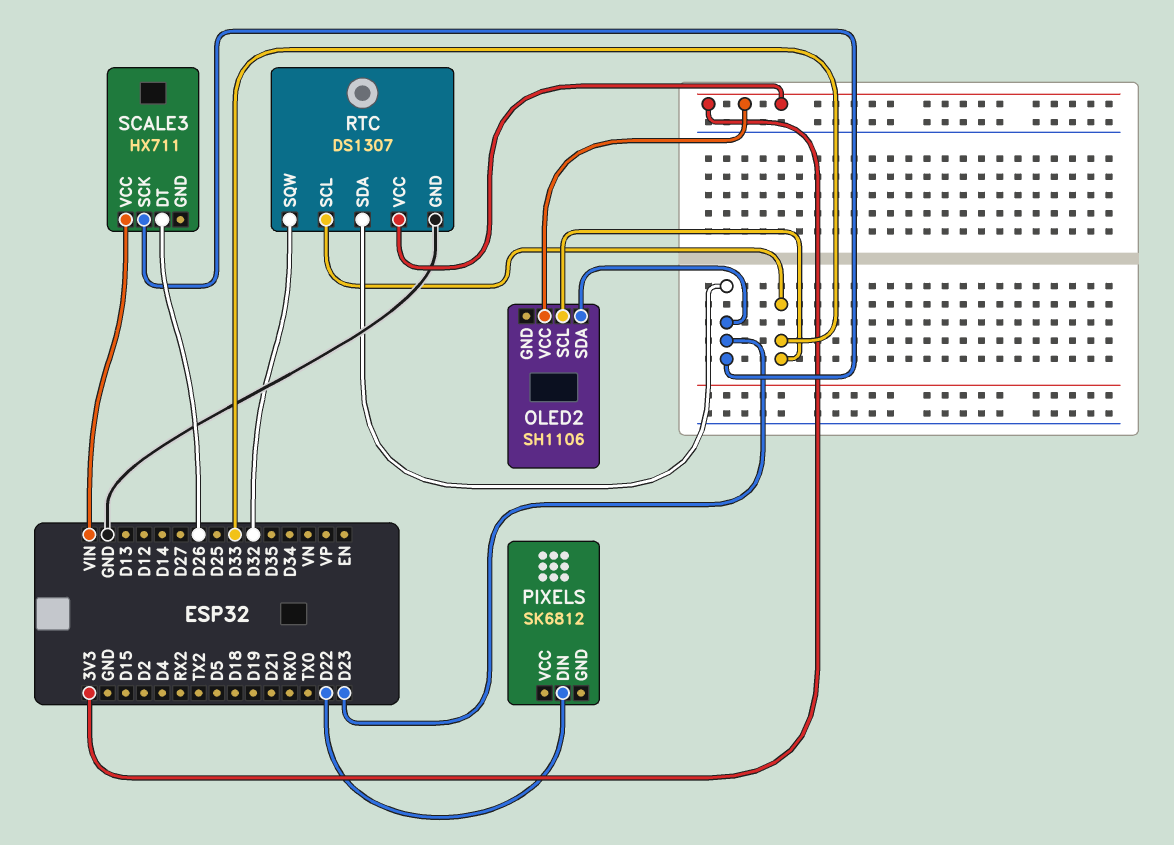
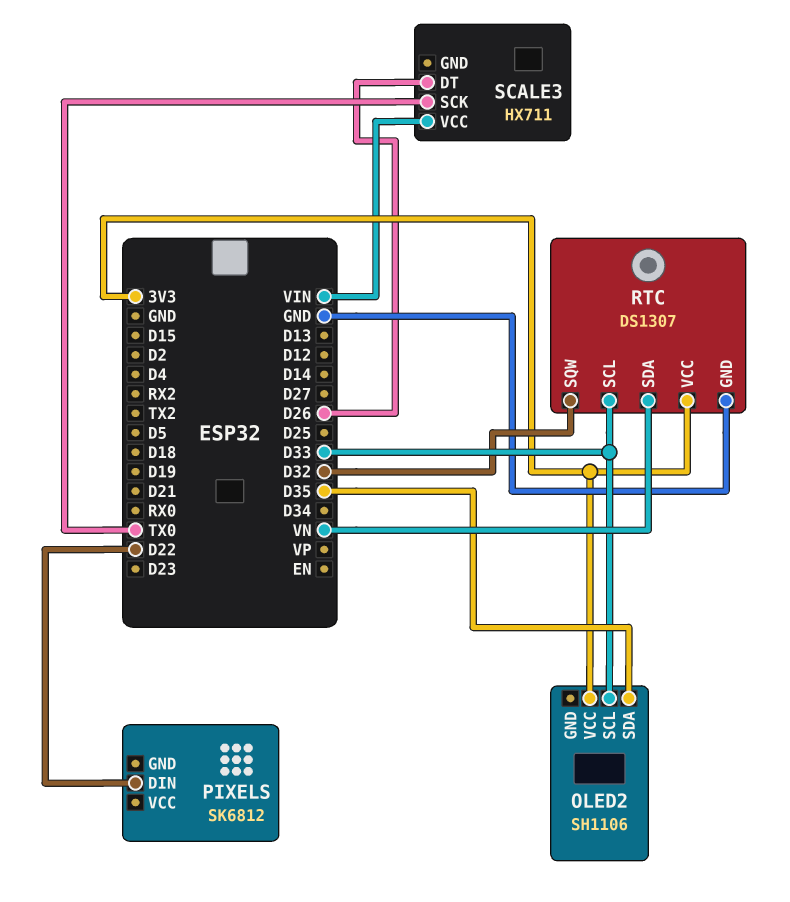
OLED2 pin SDA: D23 -> D35
RTC pin SDA: D23 -> VN
SCALE3 pin SCK: D23 -> TX0

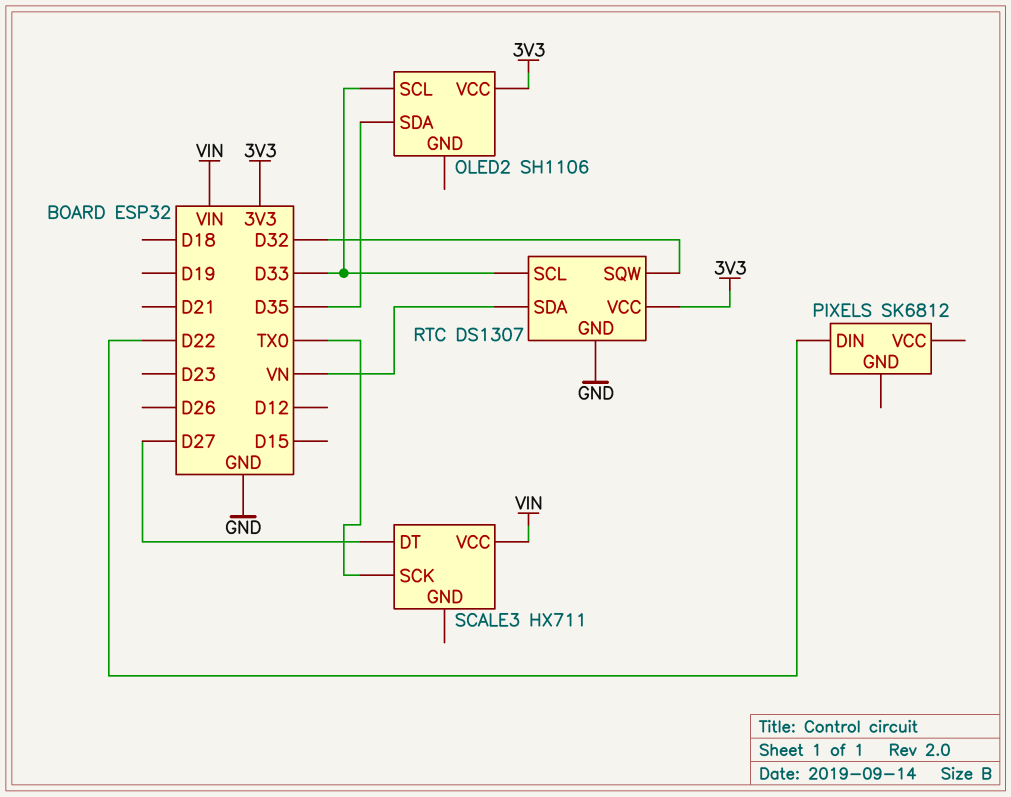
SCALE3 pin DT: D26 -> D27

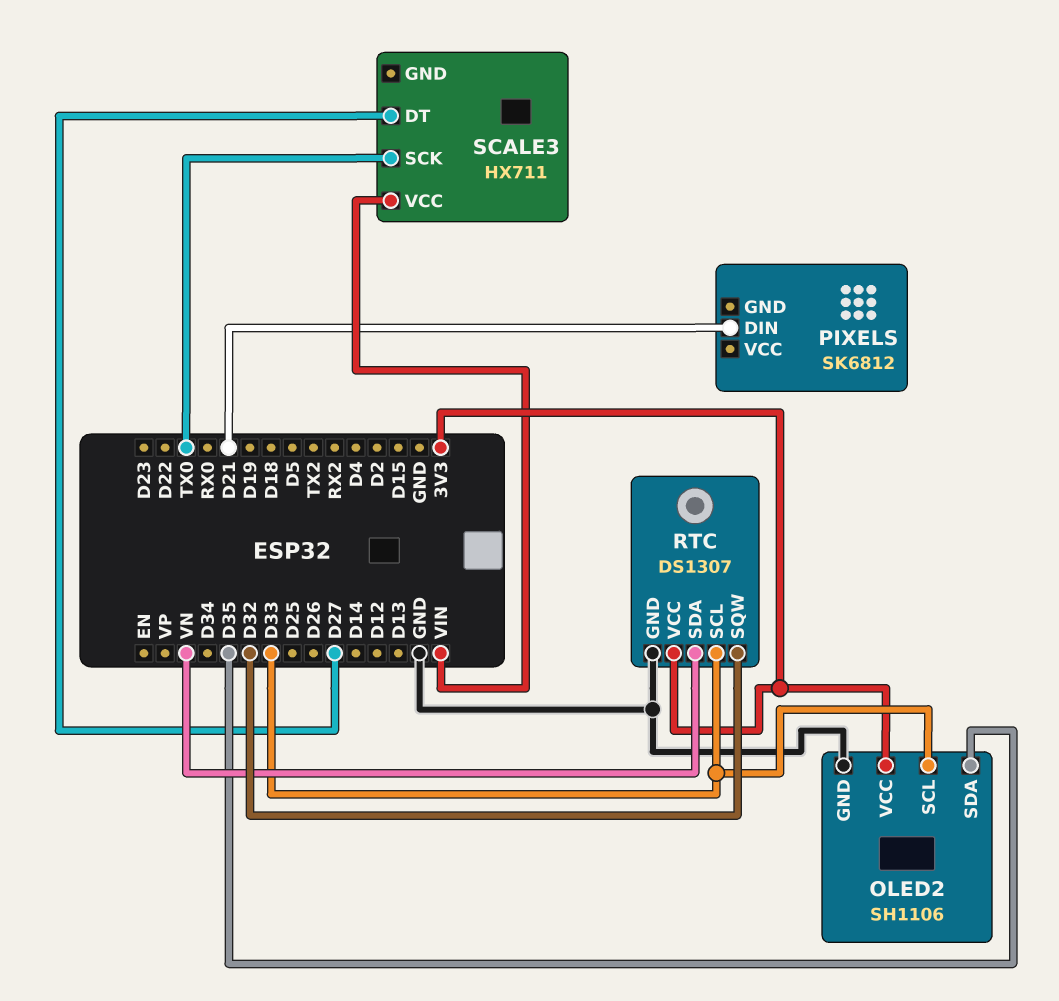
OLED2 pin GND: none -> GND
PIXELS pin DIN: D22 -> D21

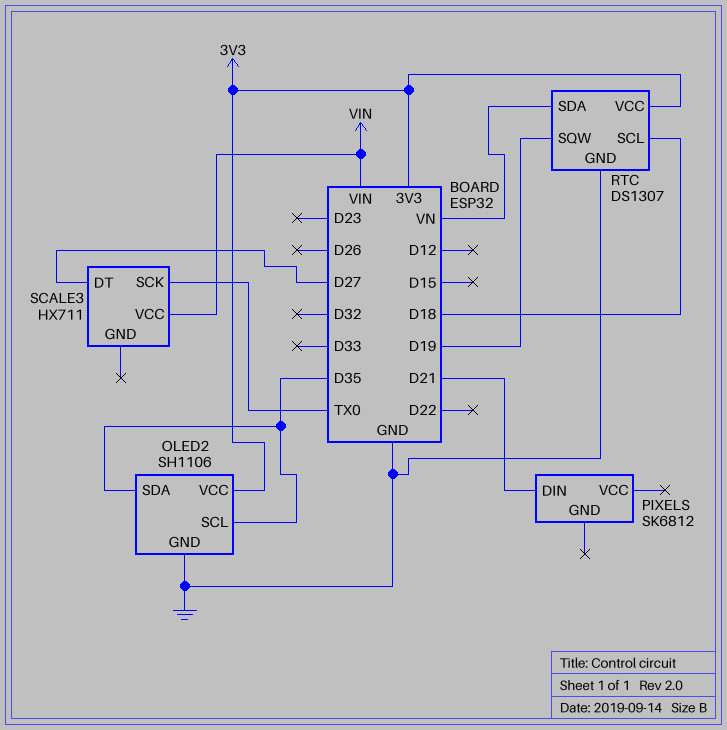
OLED2 pin SCL: D33 -> D35
RTC pin SCL: D33 -> D18
RTC pin SQW: D32 -> D19

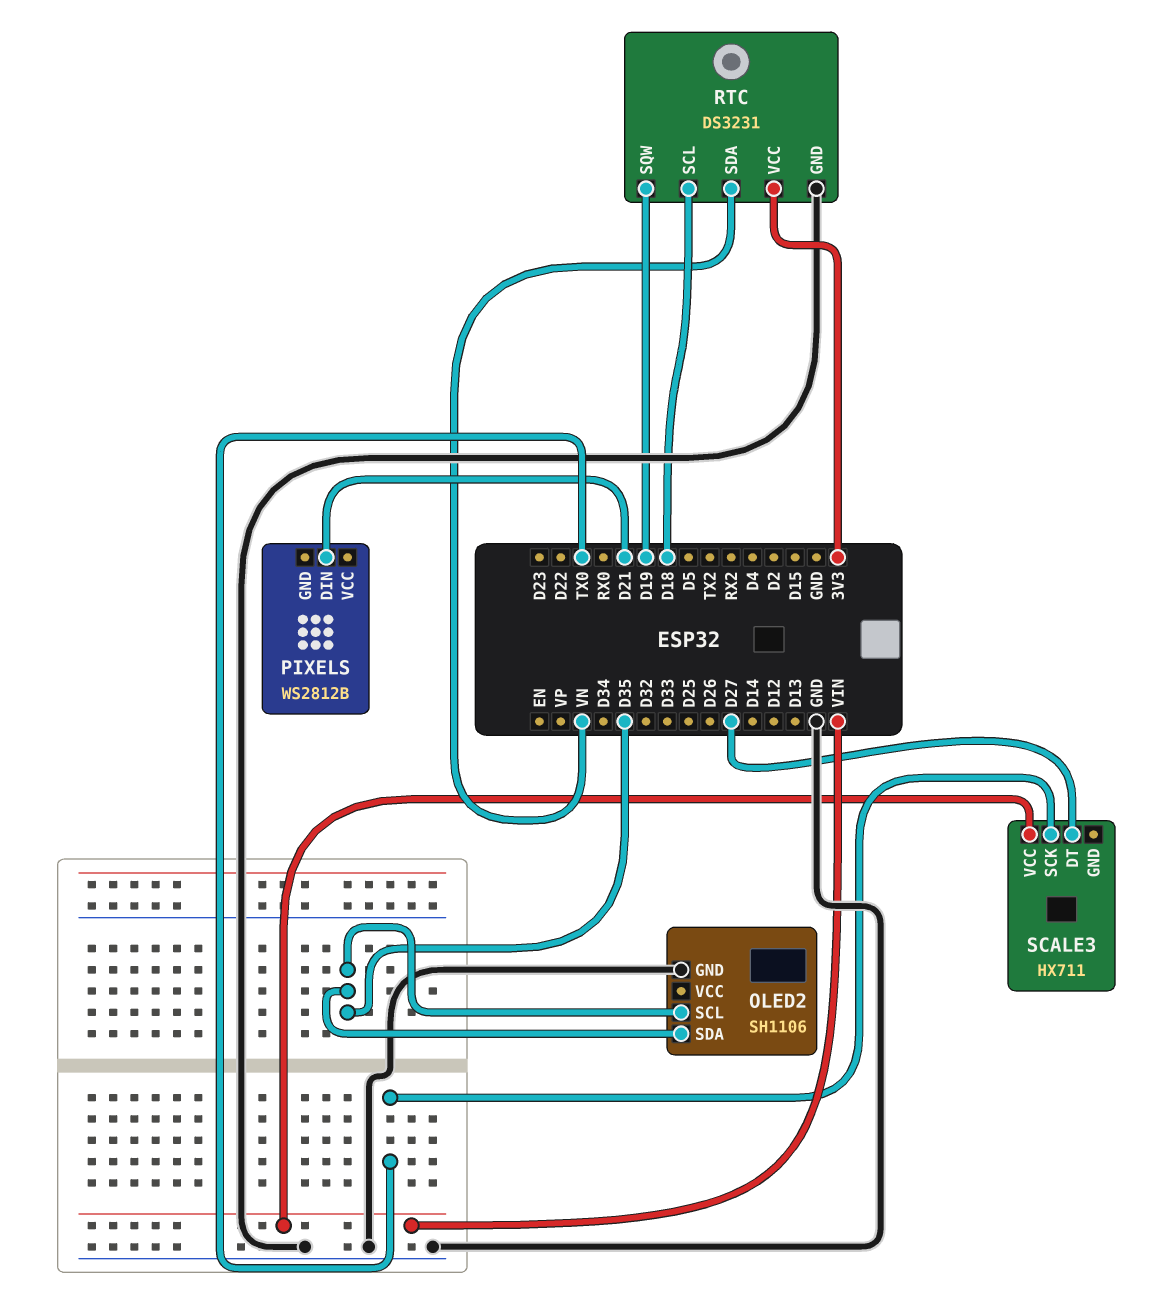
OLED2 pin VCC: 3V3 -> none
PIXELS: SK6812 -> WS2812B
RTC: DS1307 -> DS3231

